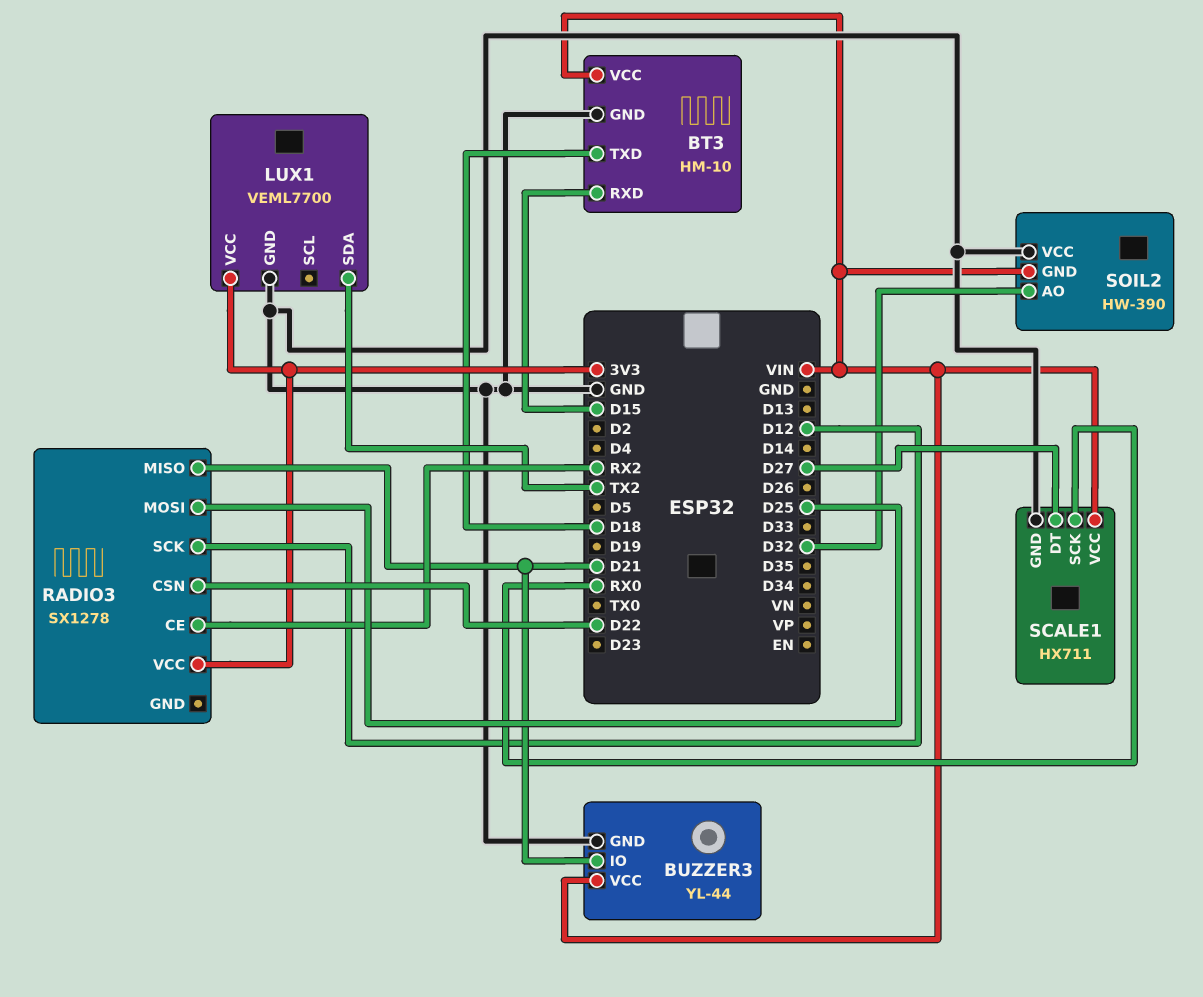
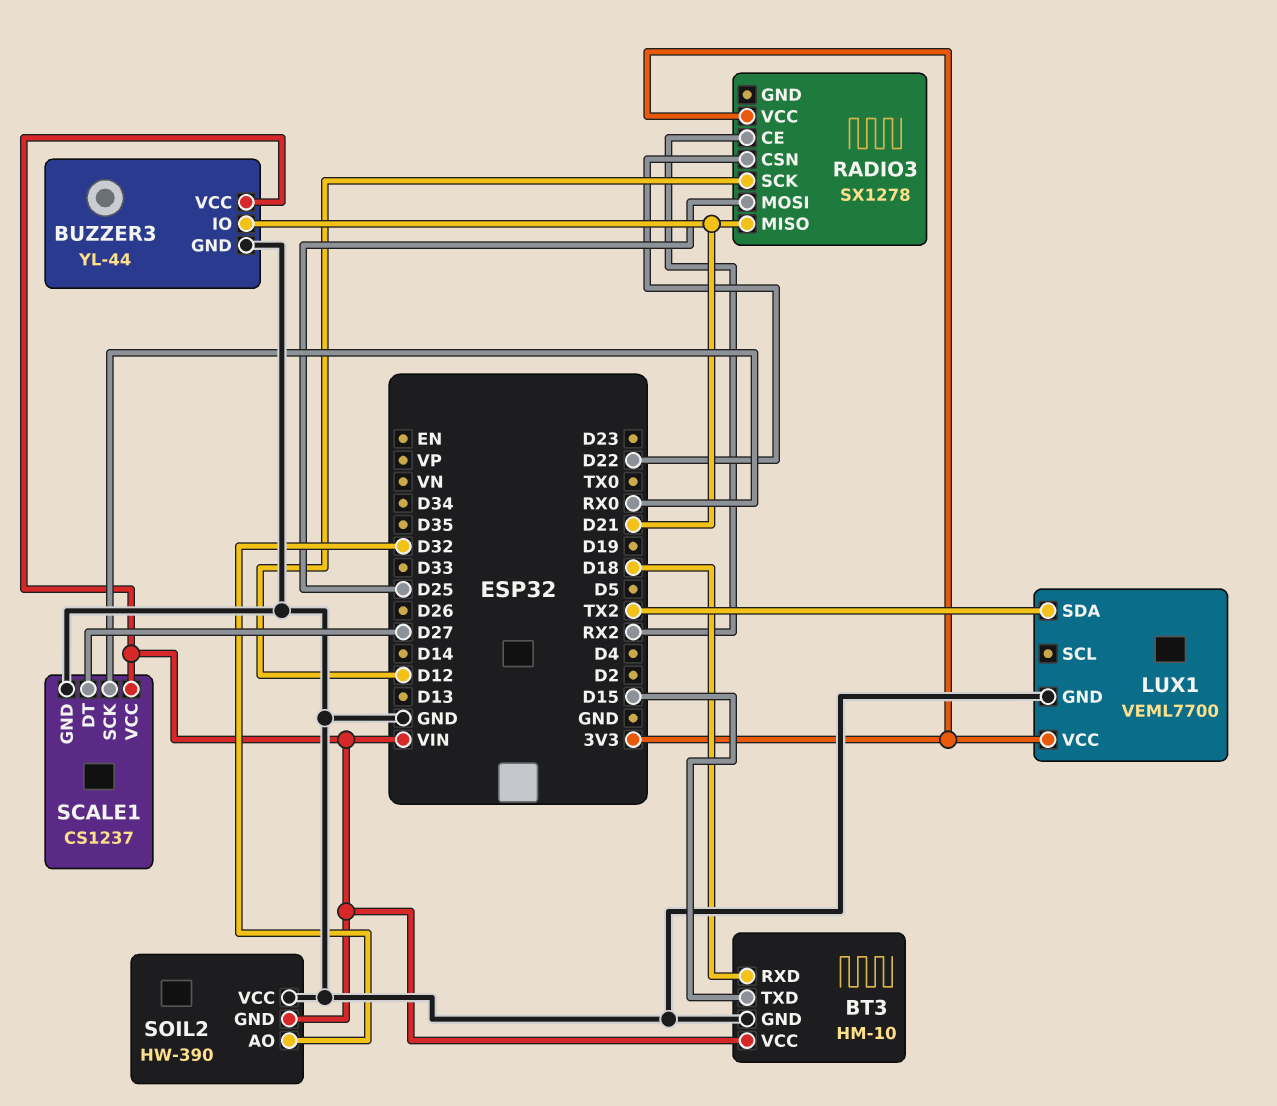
BT3 pin RXD: D15 -> D18
BT3 pin TXD: D18 -> D15
SCALE1: HX711 -> CS1237

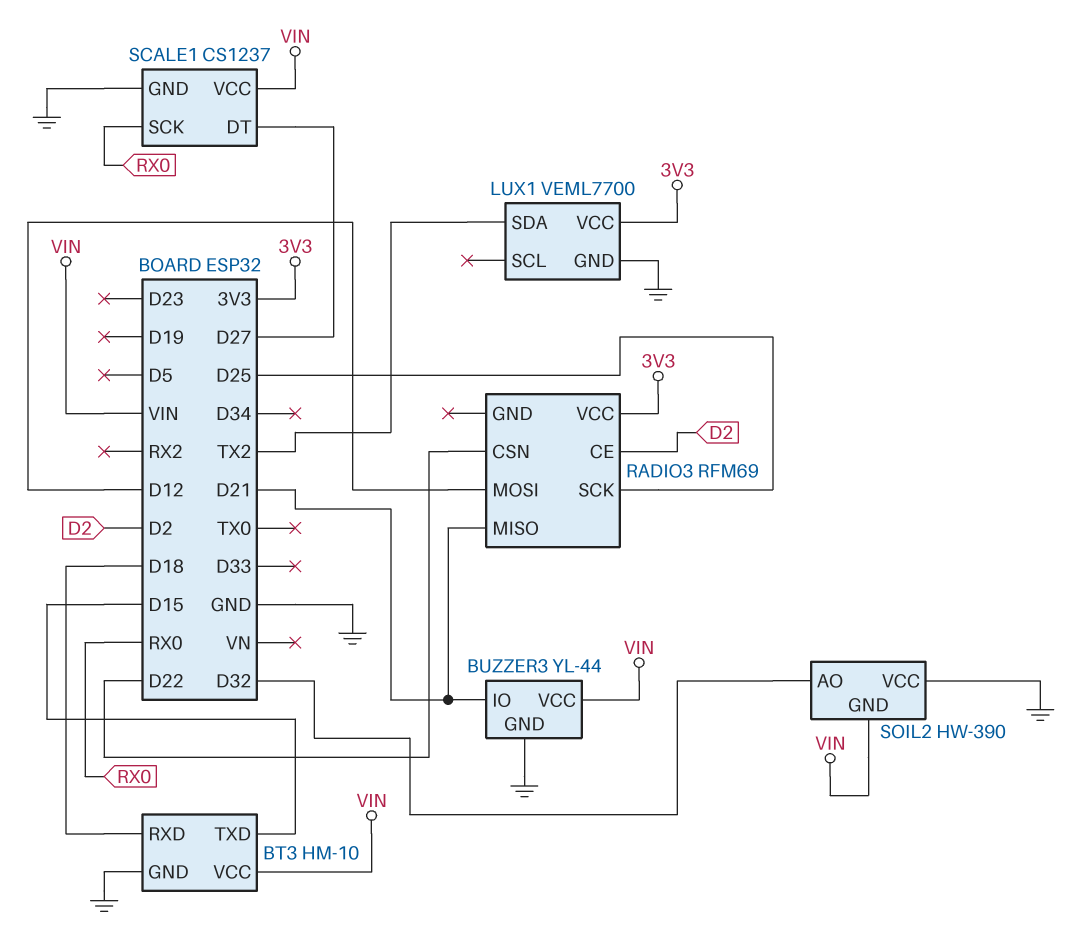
RADIO3: SX1278 -> RFM69
RADIO3 pin CE: RX2 -> D2
RADIO3 pin MOSI: D25 -> D12
RADIO3 pin SCK: D12 -> D25

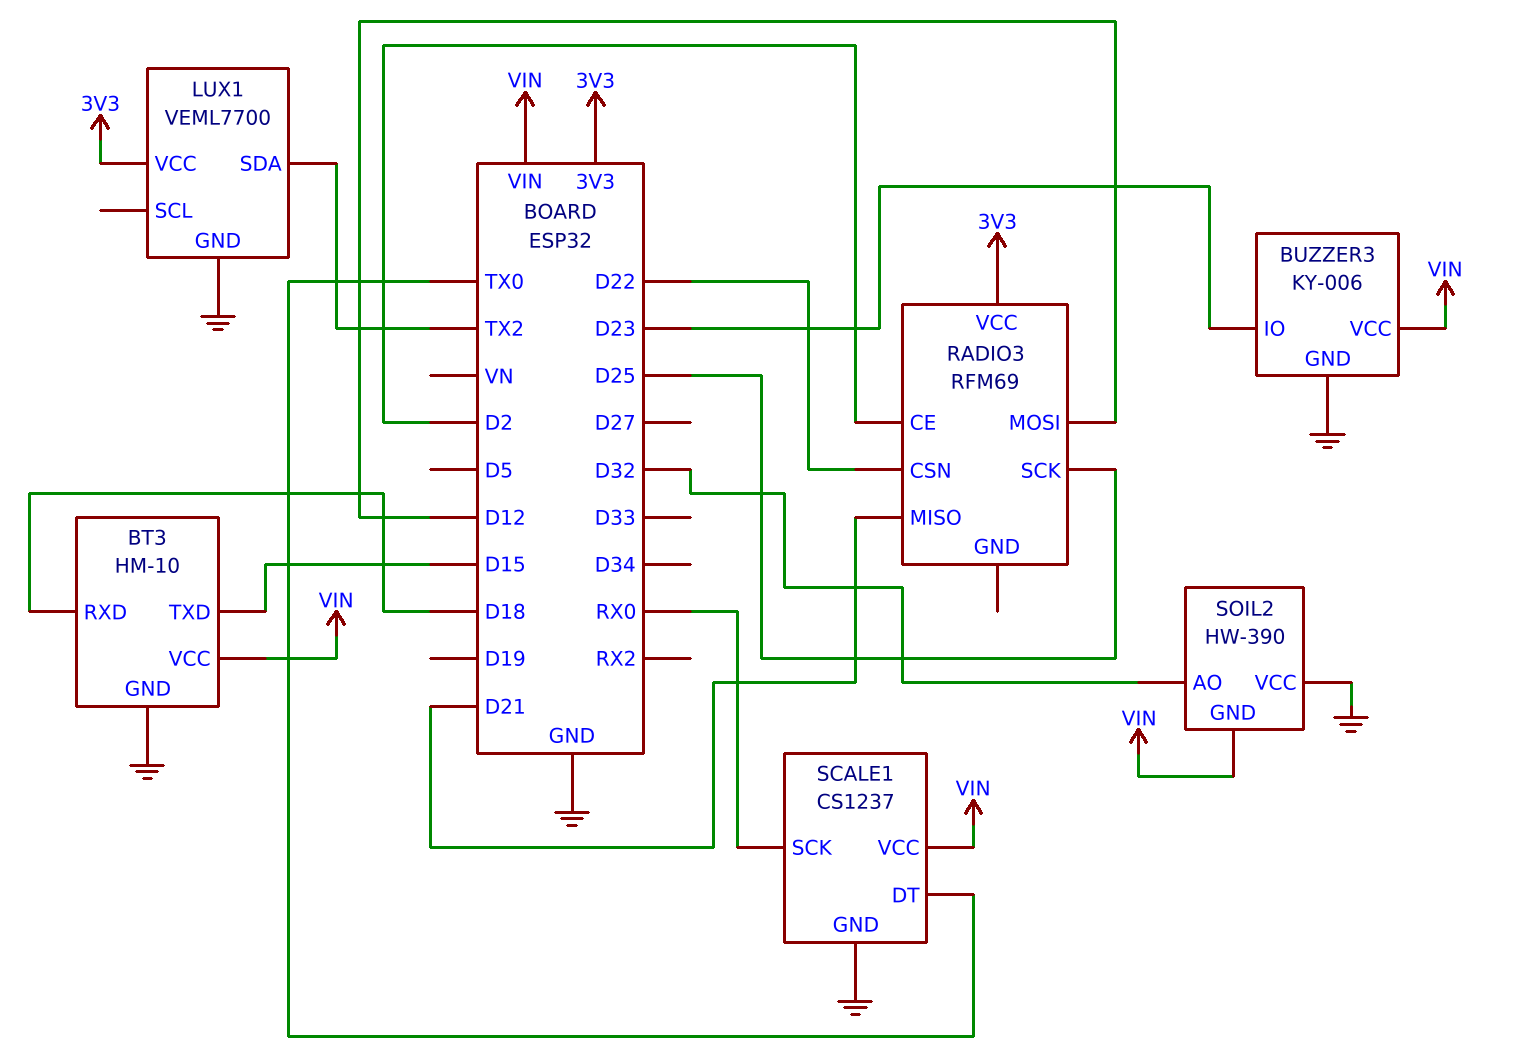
BUZZER3: YL-44 -> KY-006
BUZZER3 pin IO: D21 -> D23
SCALE1 pin DT: D27 -> TX0

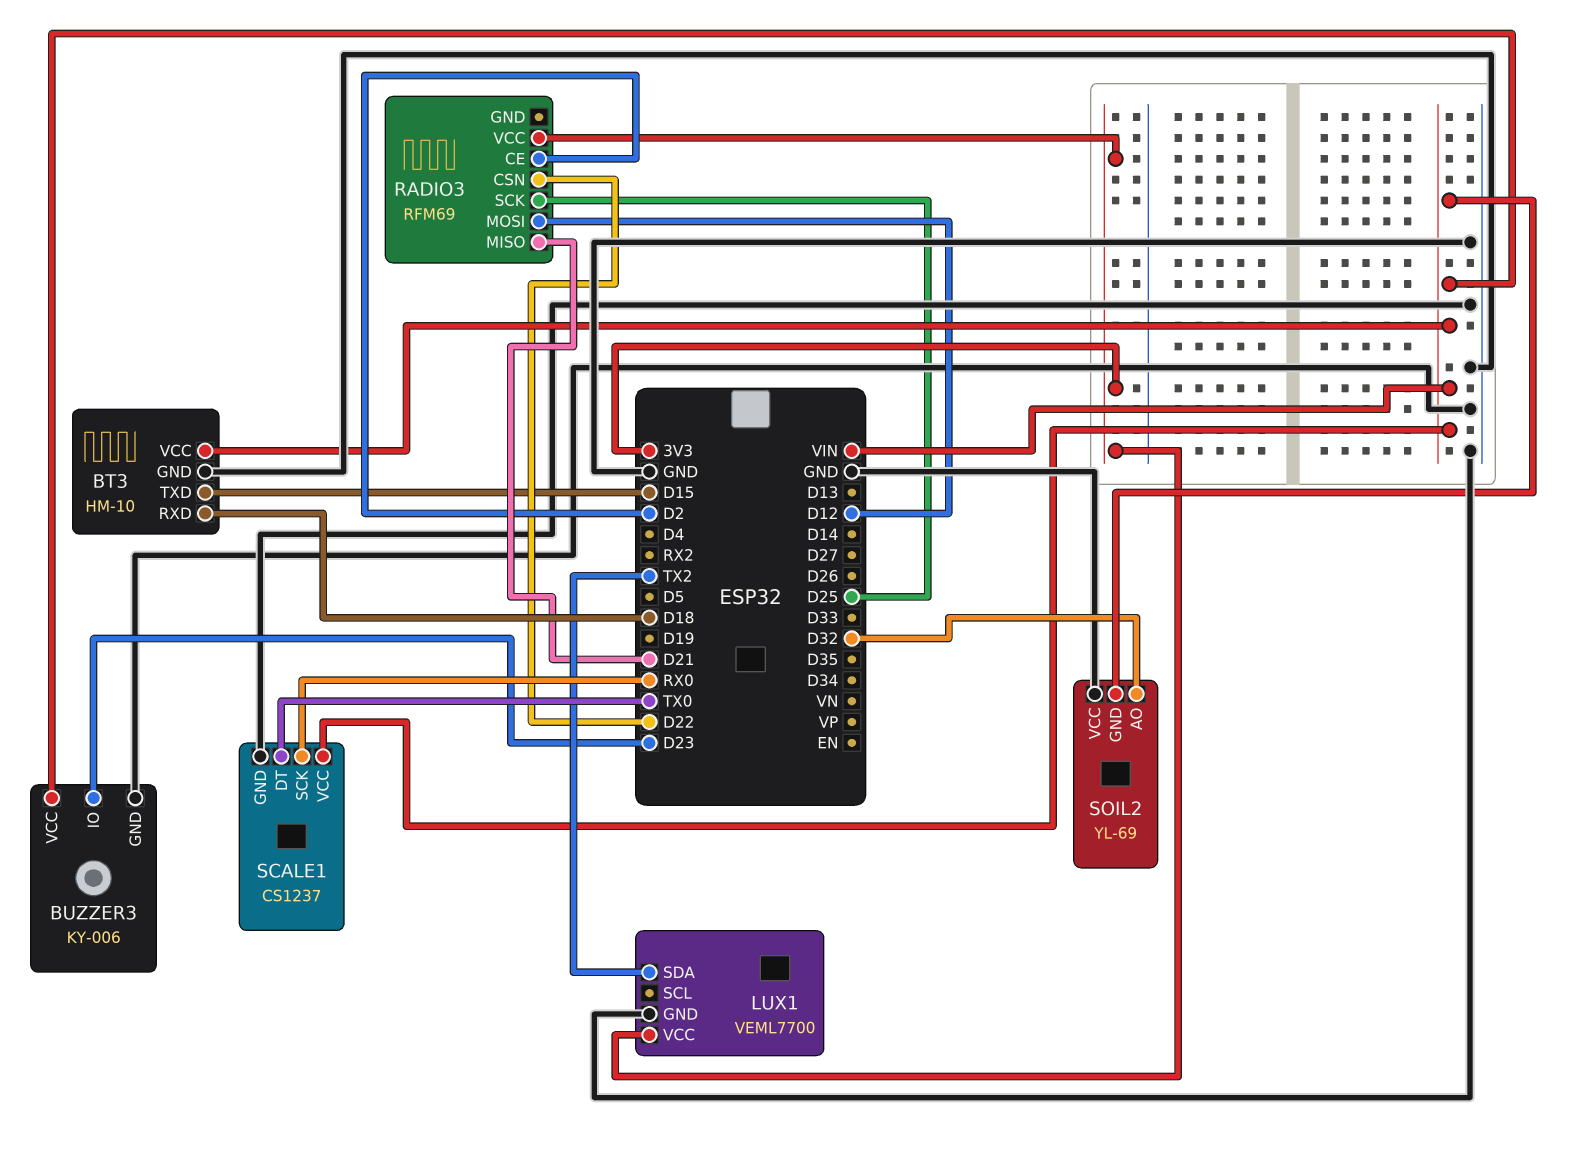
SOIL2: HW-390 -> YL-69

